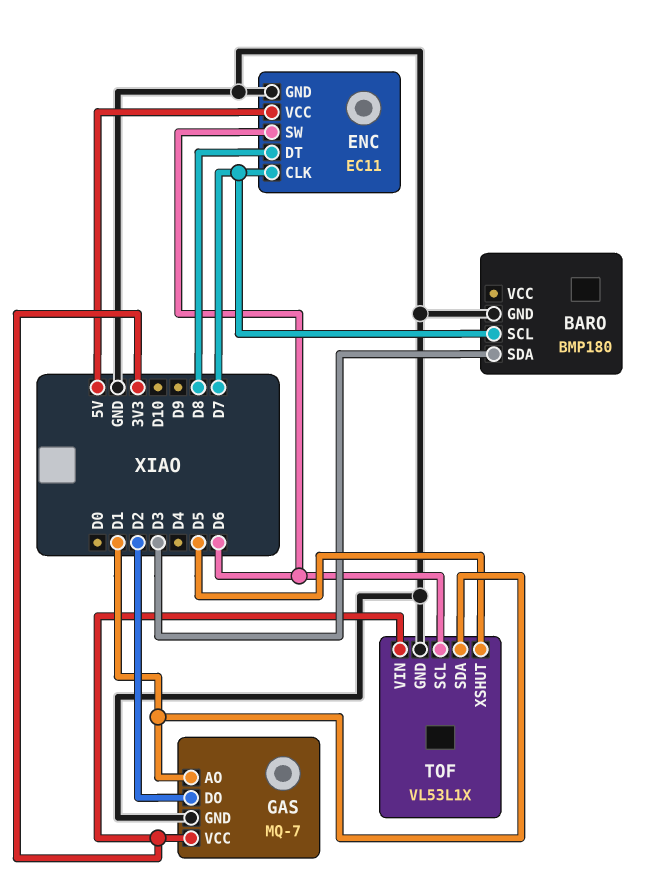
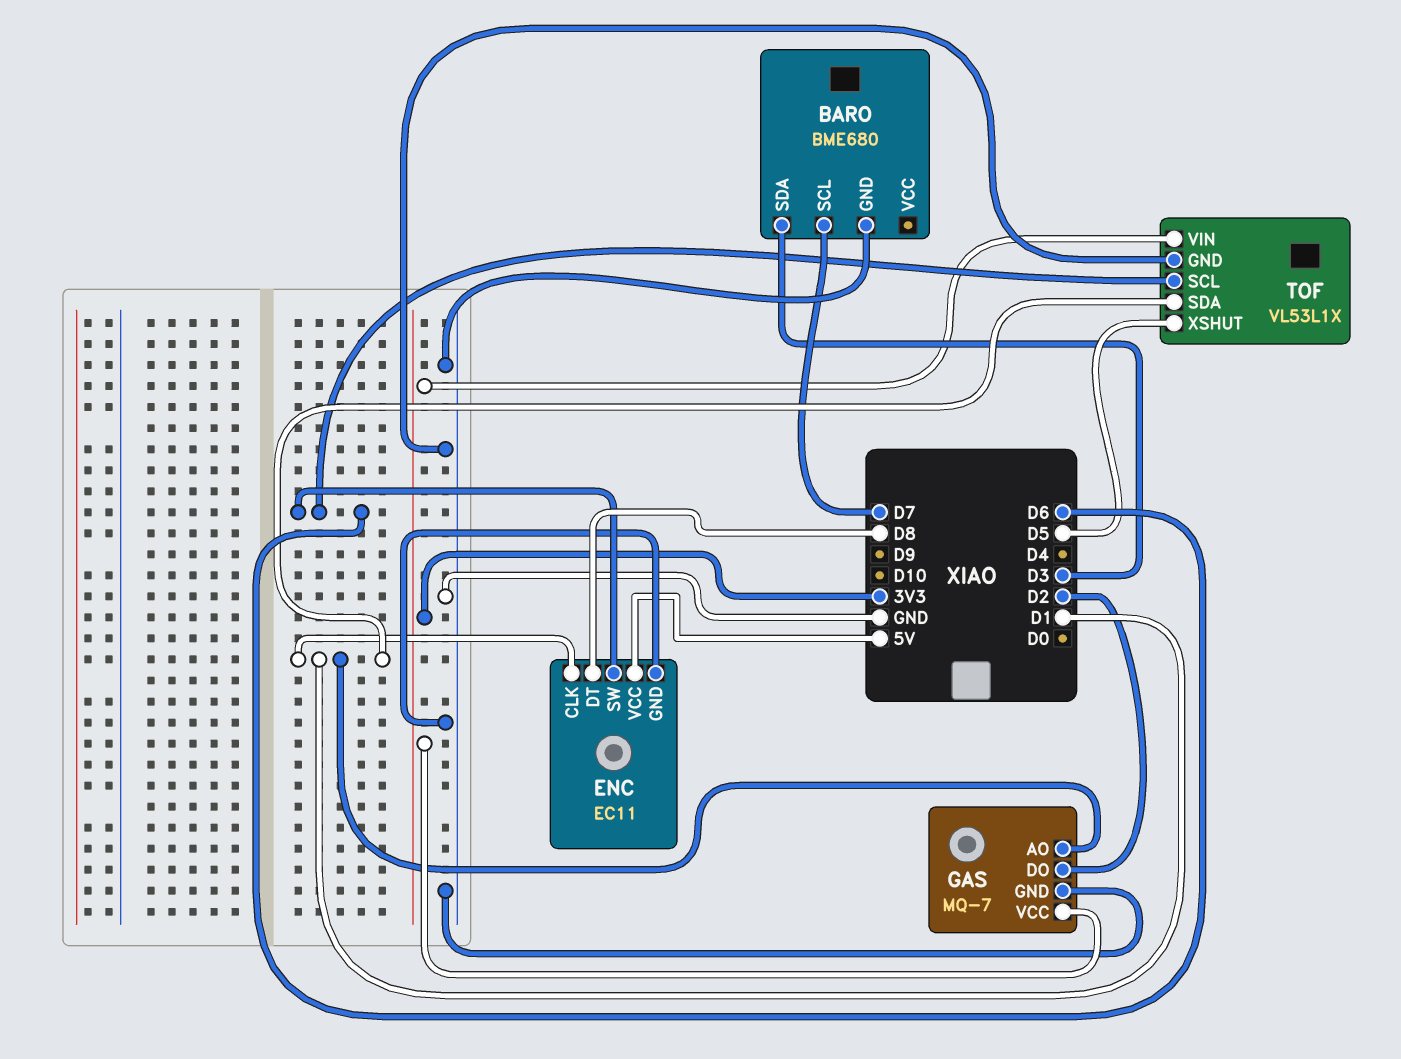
BARO: BMP180 -> BME680
ENC pin CLK: D7 -> D1

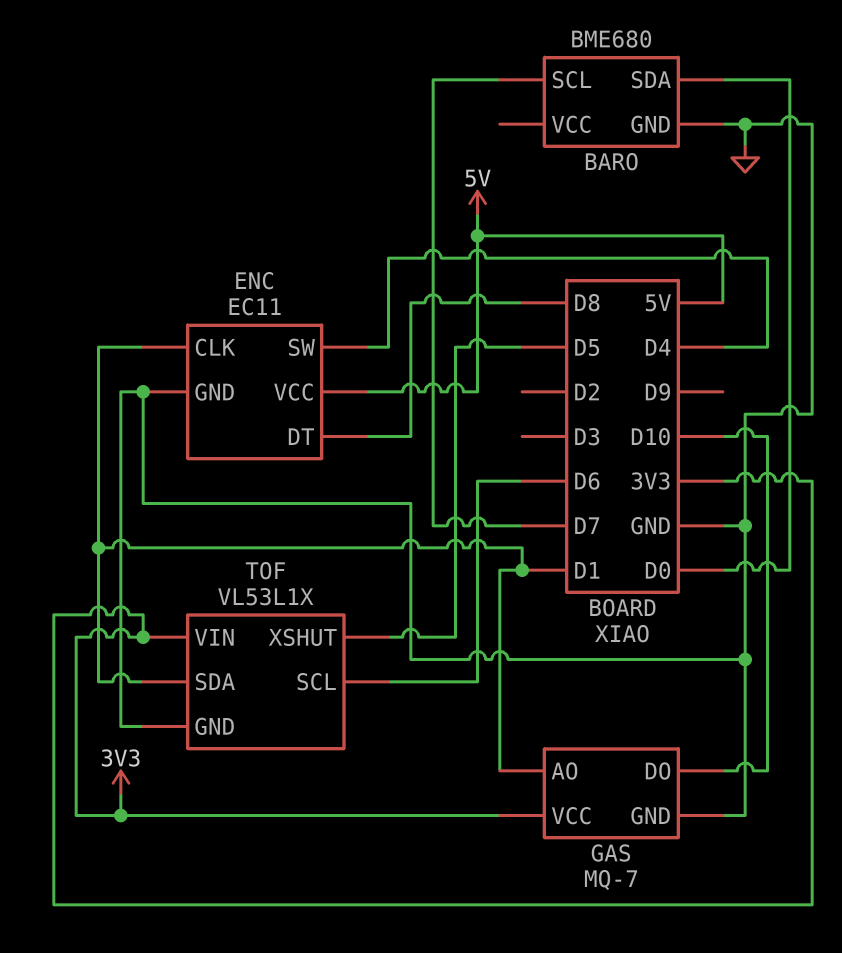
BARO pin SDA: D3 -> D0
ENC pin SW: D6 -> D4
GAS pin DO: D2 -> D10

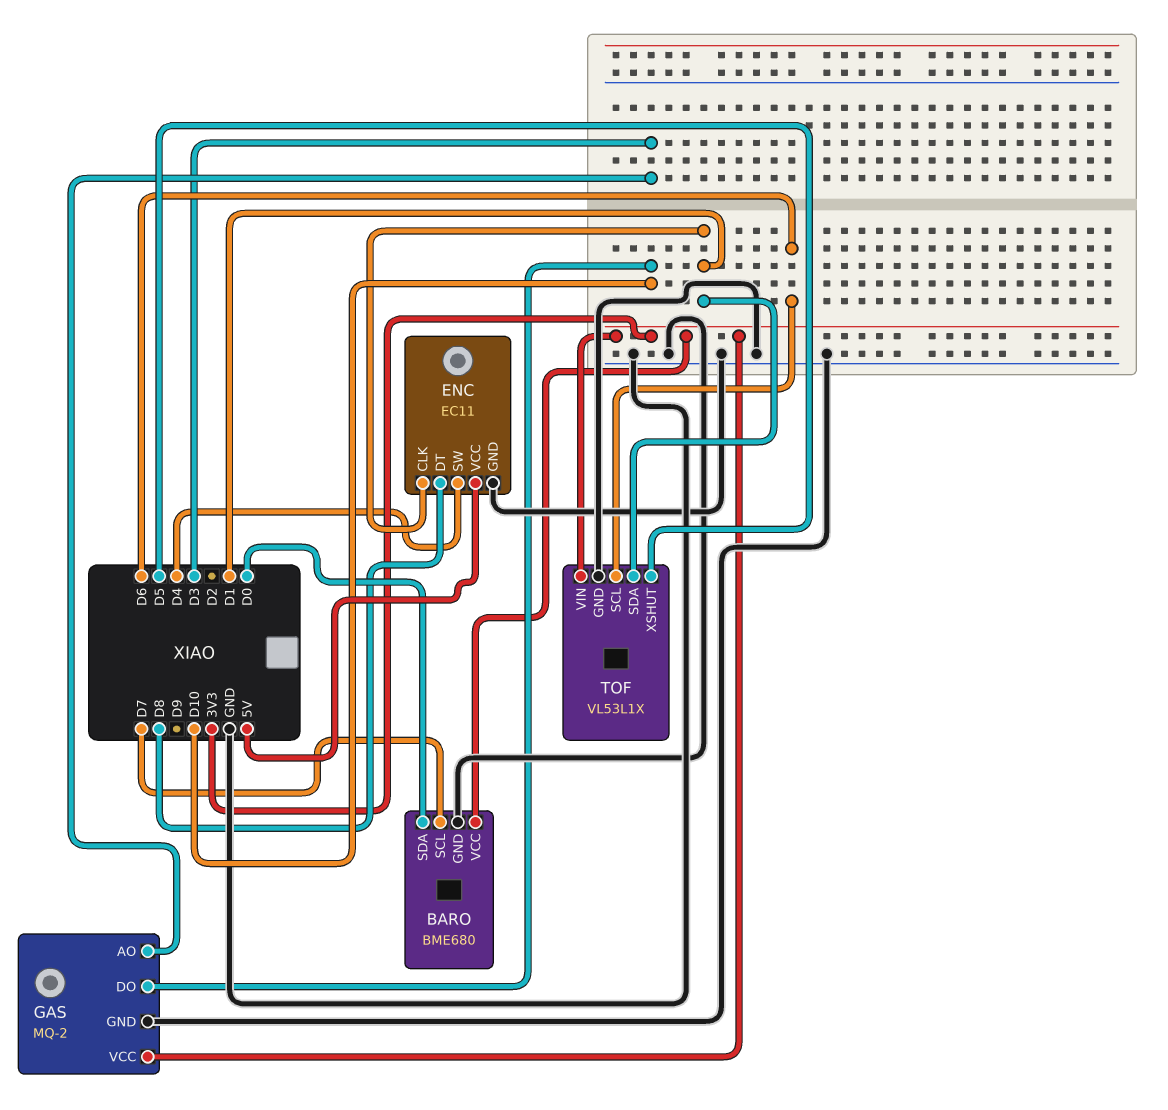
BARO pin VCC: none -> 3V3
GAS: MQ-7 -> MQ-2
GAS pin AO: D1 -> D3

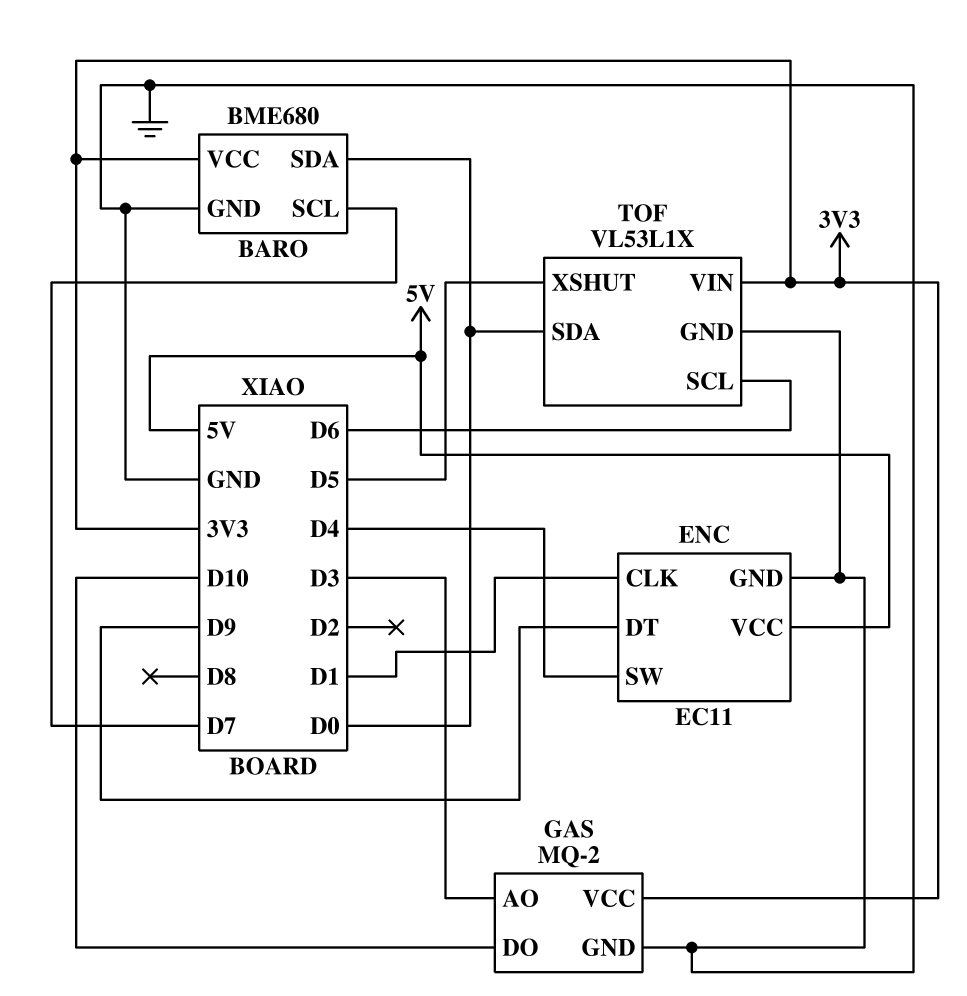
ENC pin DT: D8 -> D9
TOF pin SDA: D1 -> D0

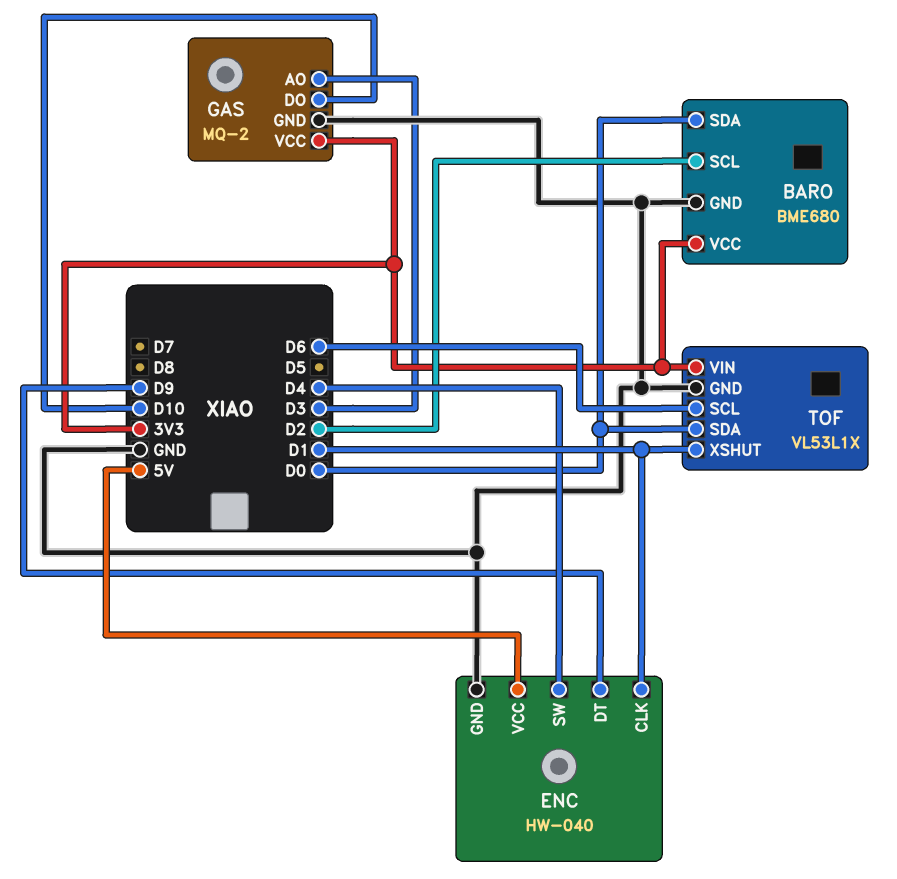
BARO pin SCL: D7 -> D2
ENC: EC11 -> HW-040
TOF pin XSHUT: D5 -> D1

